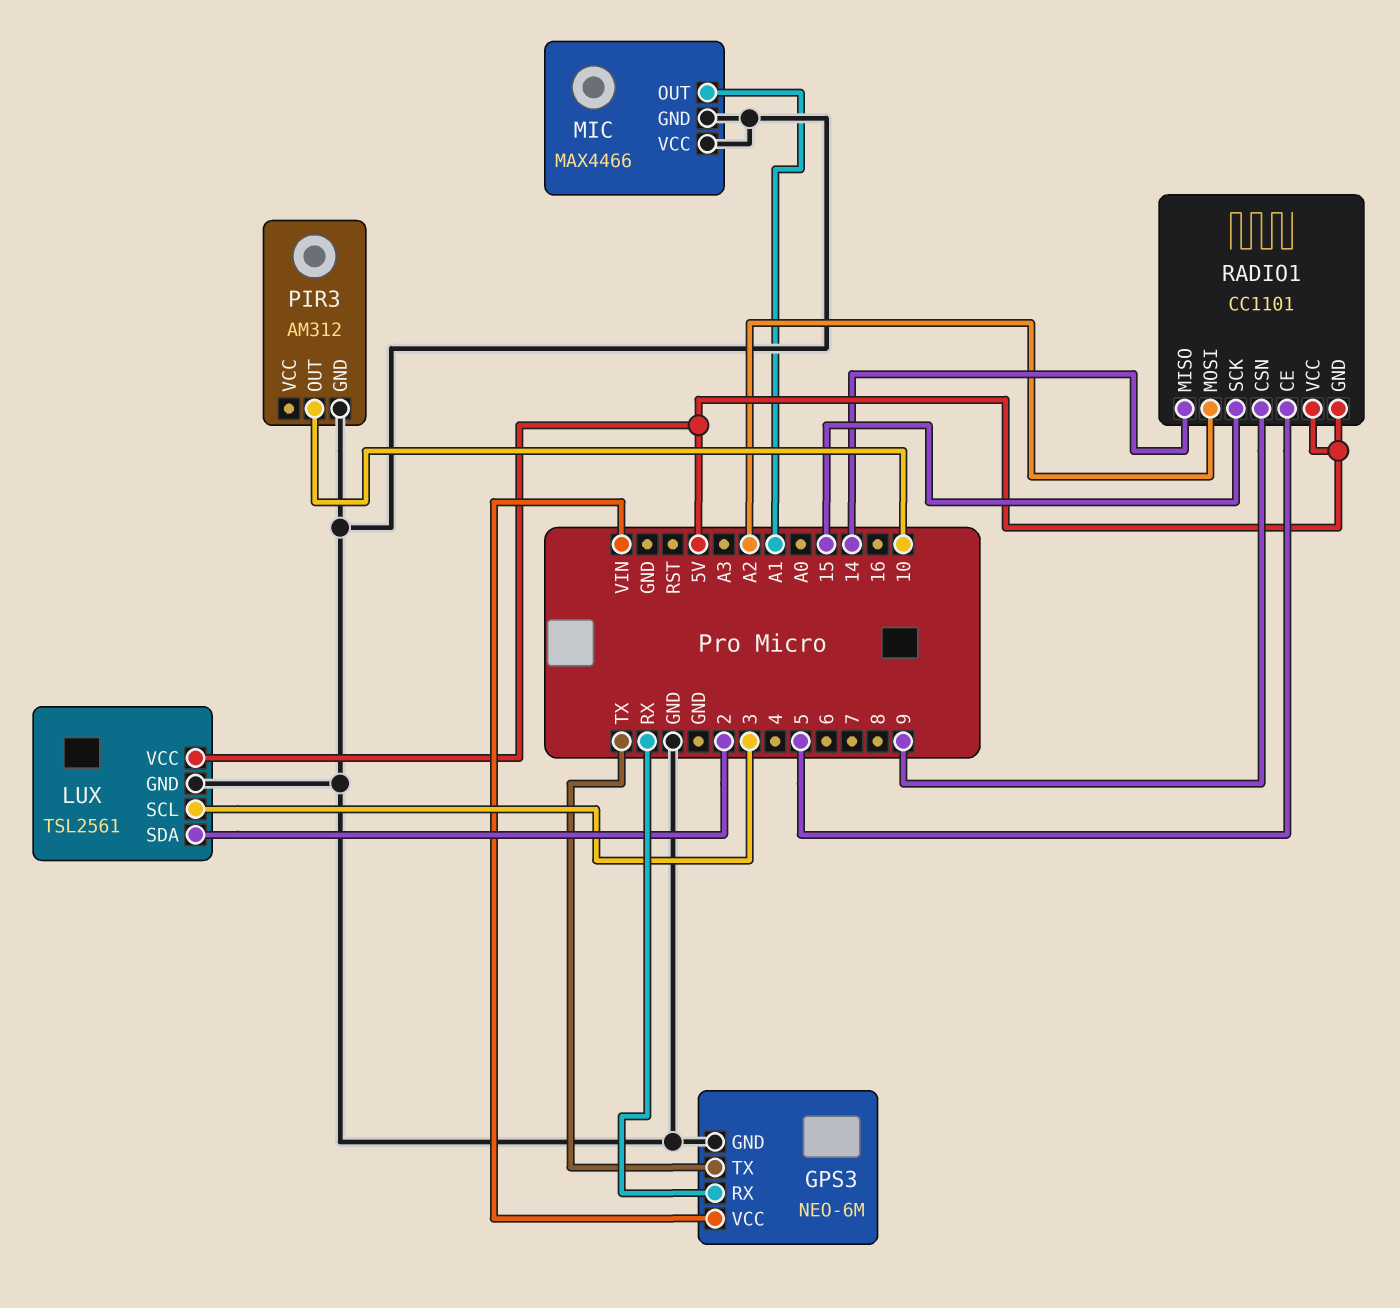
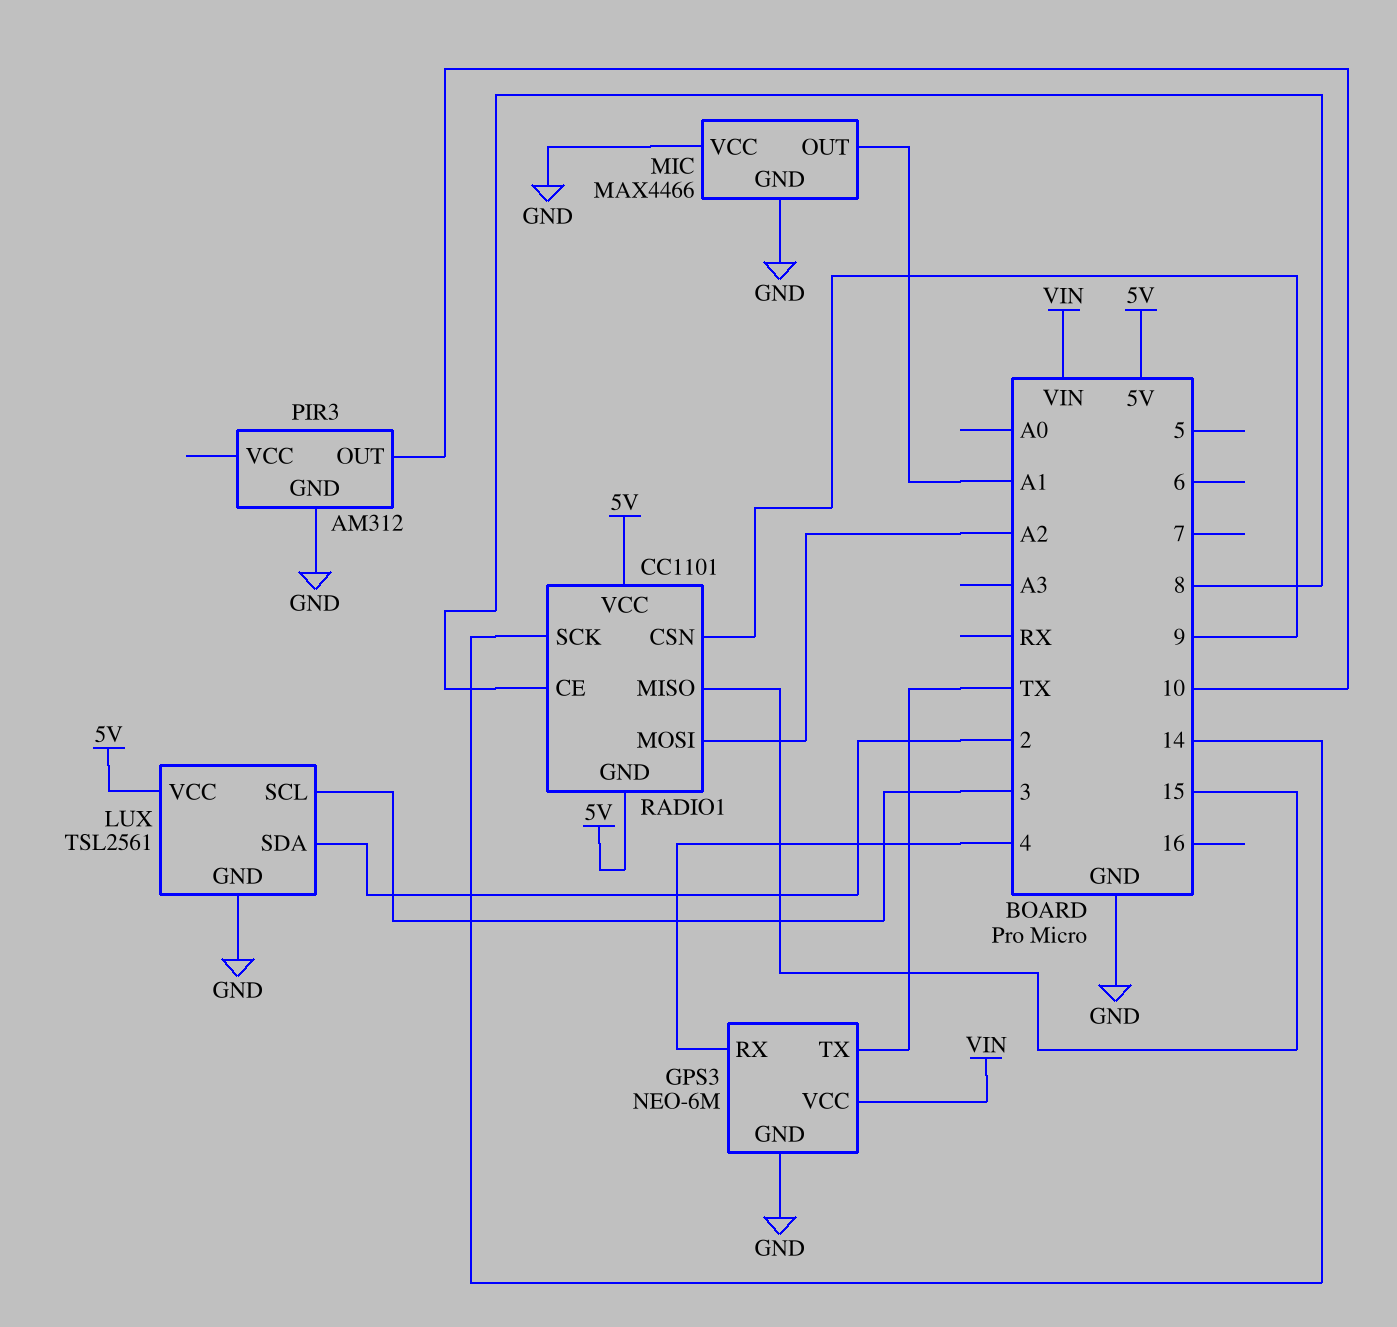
GPS3 pin RX: RX -> 4
RADIO1 pin CE: 5 -> 8
RADIO1 pin MISO: 14 -> 15
RADIO1 pin SCK: 15 -> 14

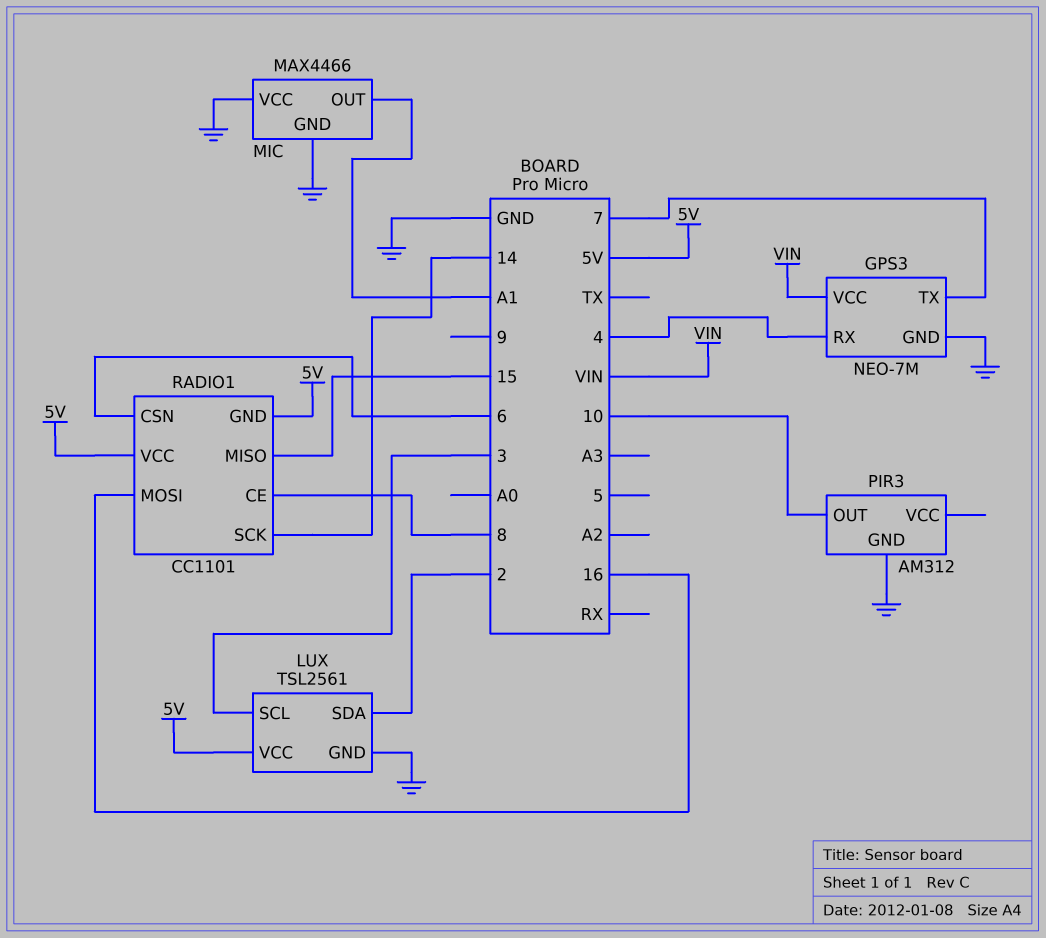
GPS3: NEO-6M -> NEO-7M
GPS3 pin TX: TX -> 7
RADIO1 pin CSN: 9 -> 6
RADIO1 pin MOSI: A2 -> 16

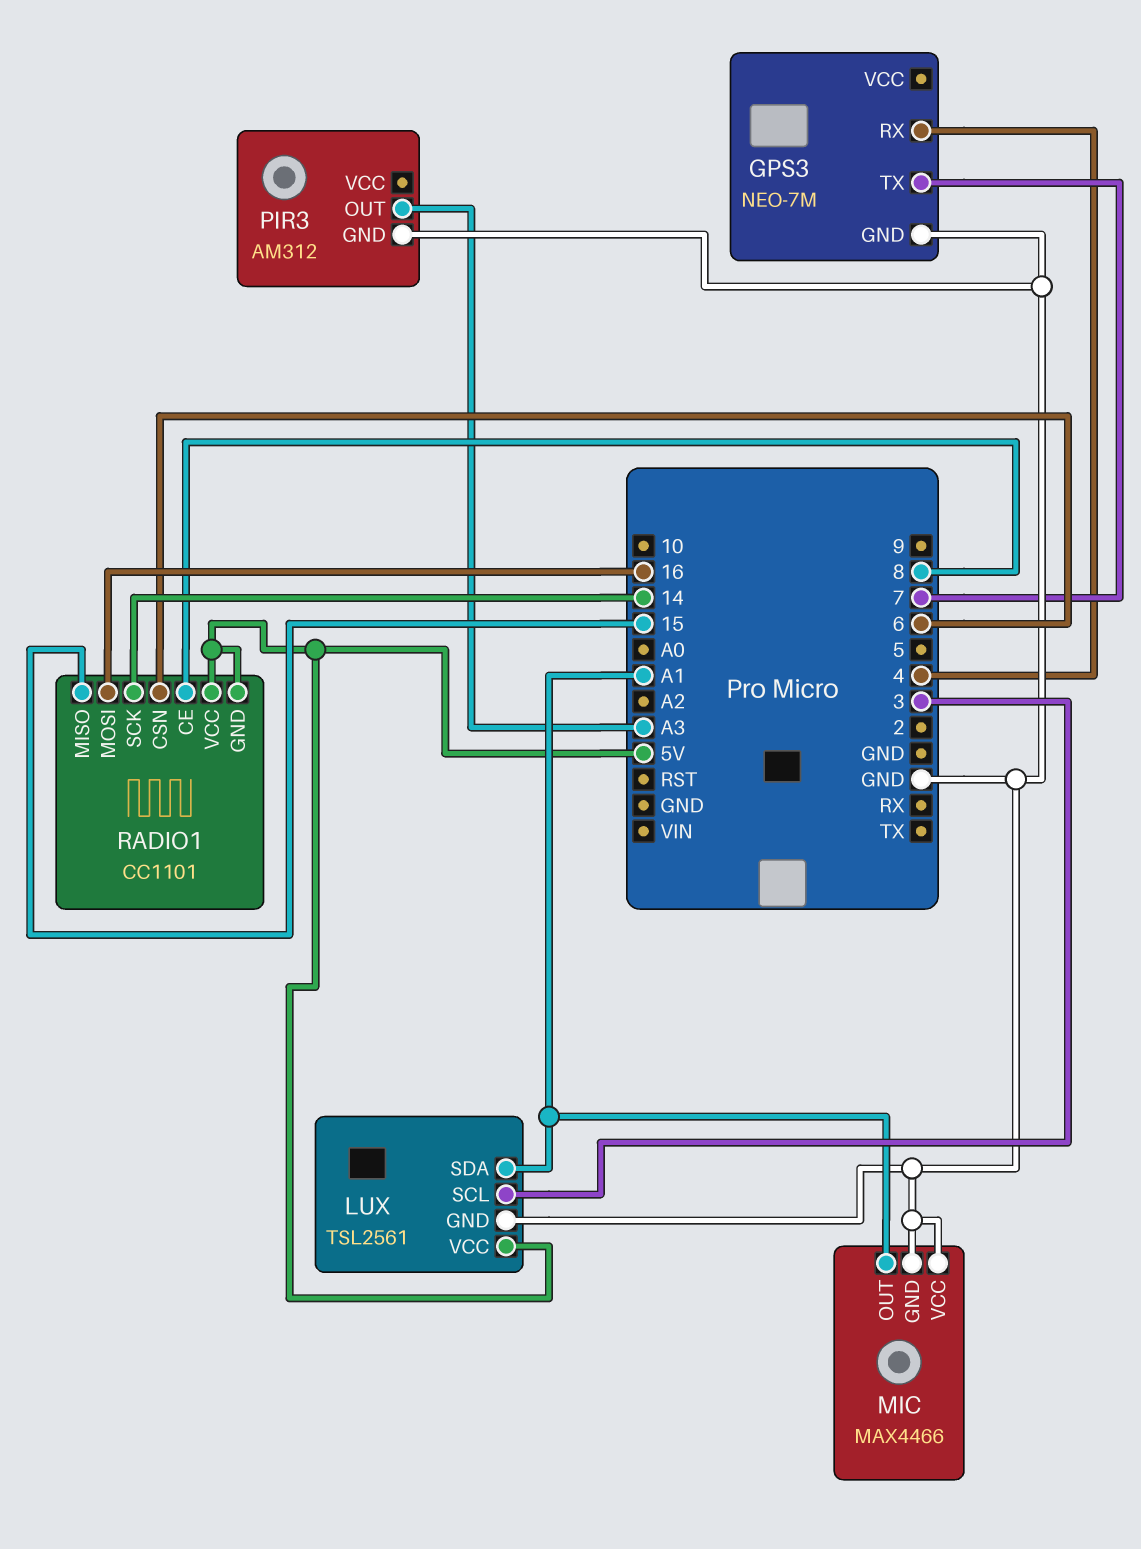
GPS3 pin VCC: VIN -> none
LUX pin SDA: 2 -> A1
PIR3 pin OUT: 10 -> A3

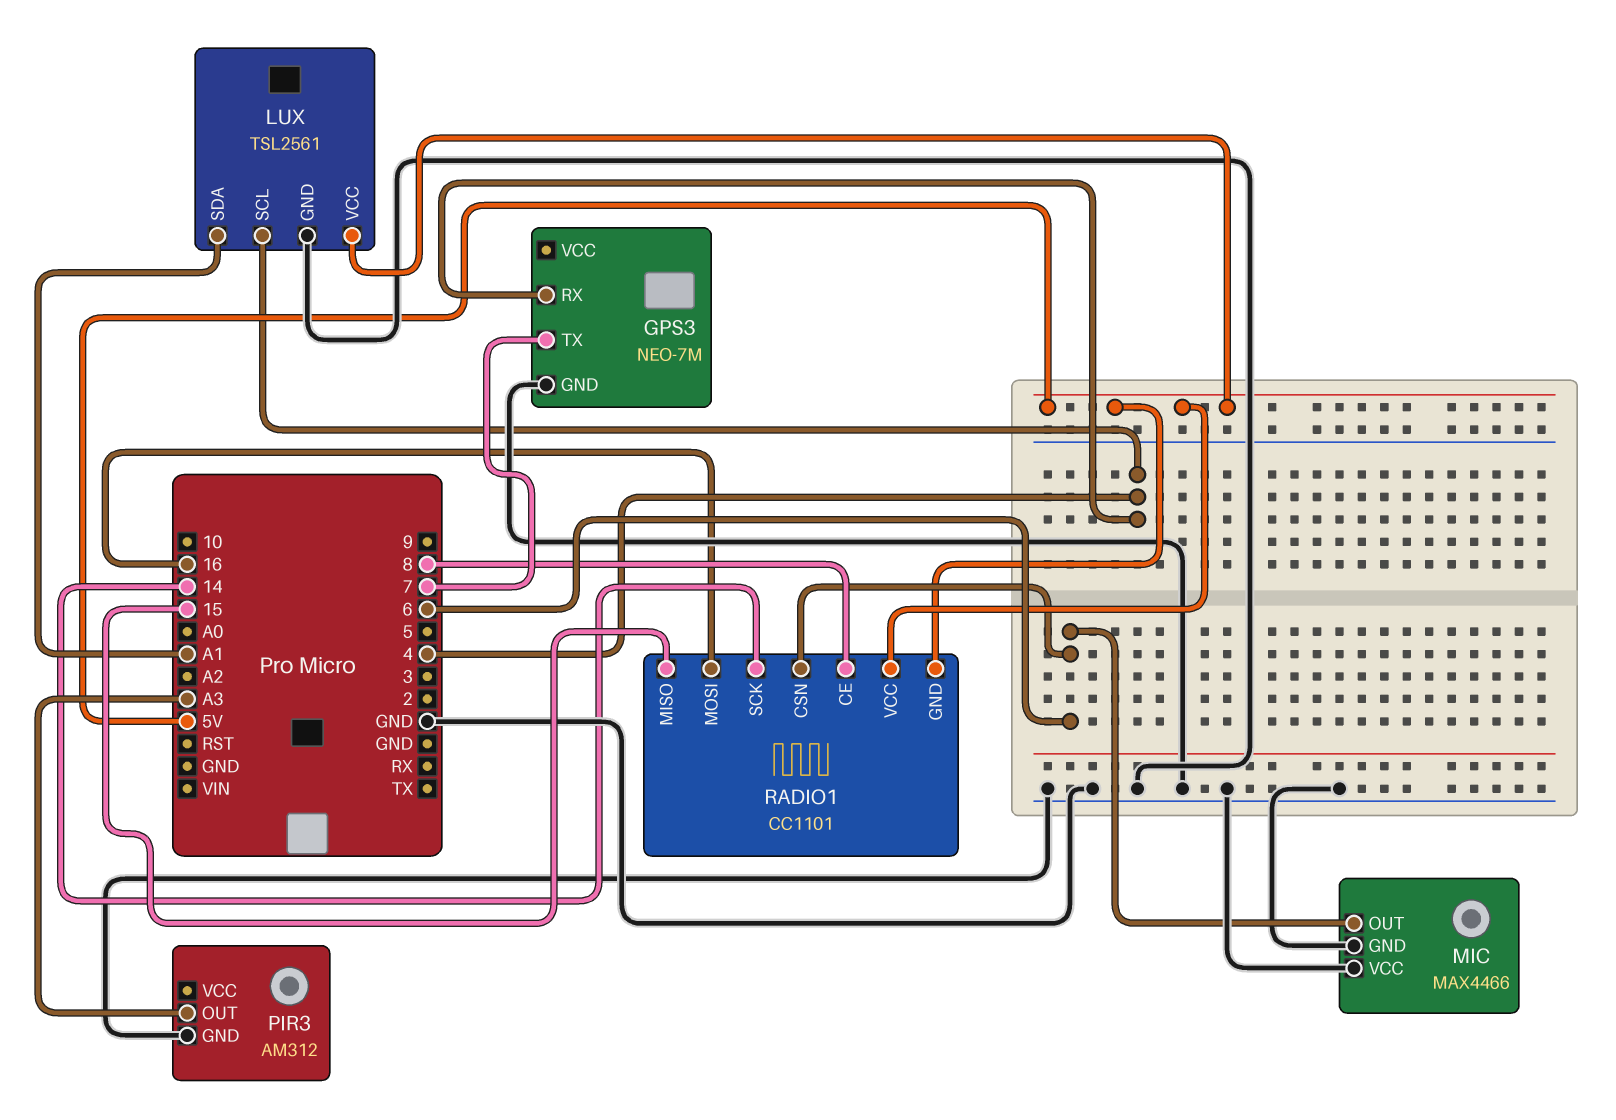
LUX pin SCL: 3 -> 4
MIC pin OUT: A1 -> 6

